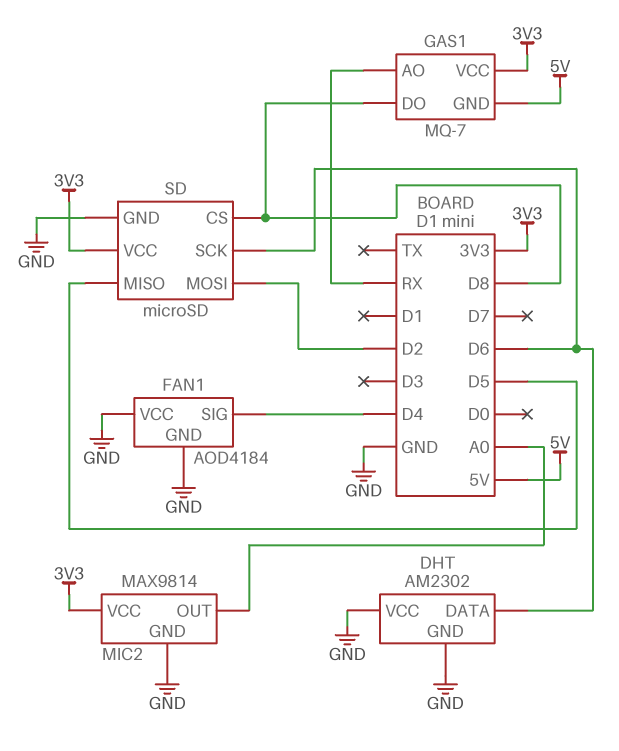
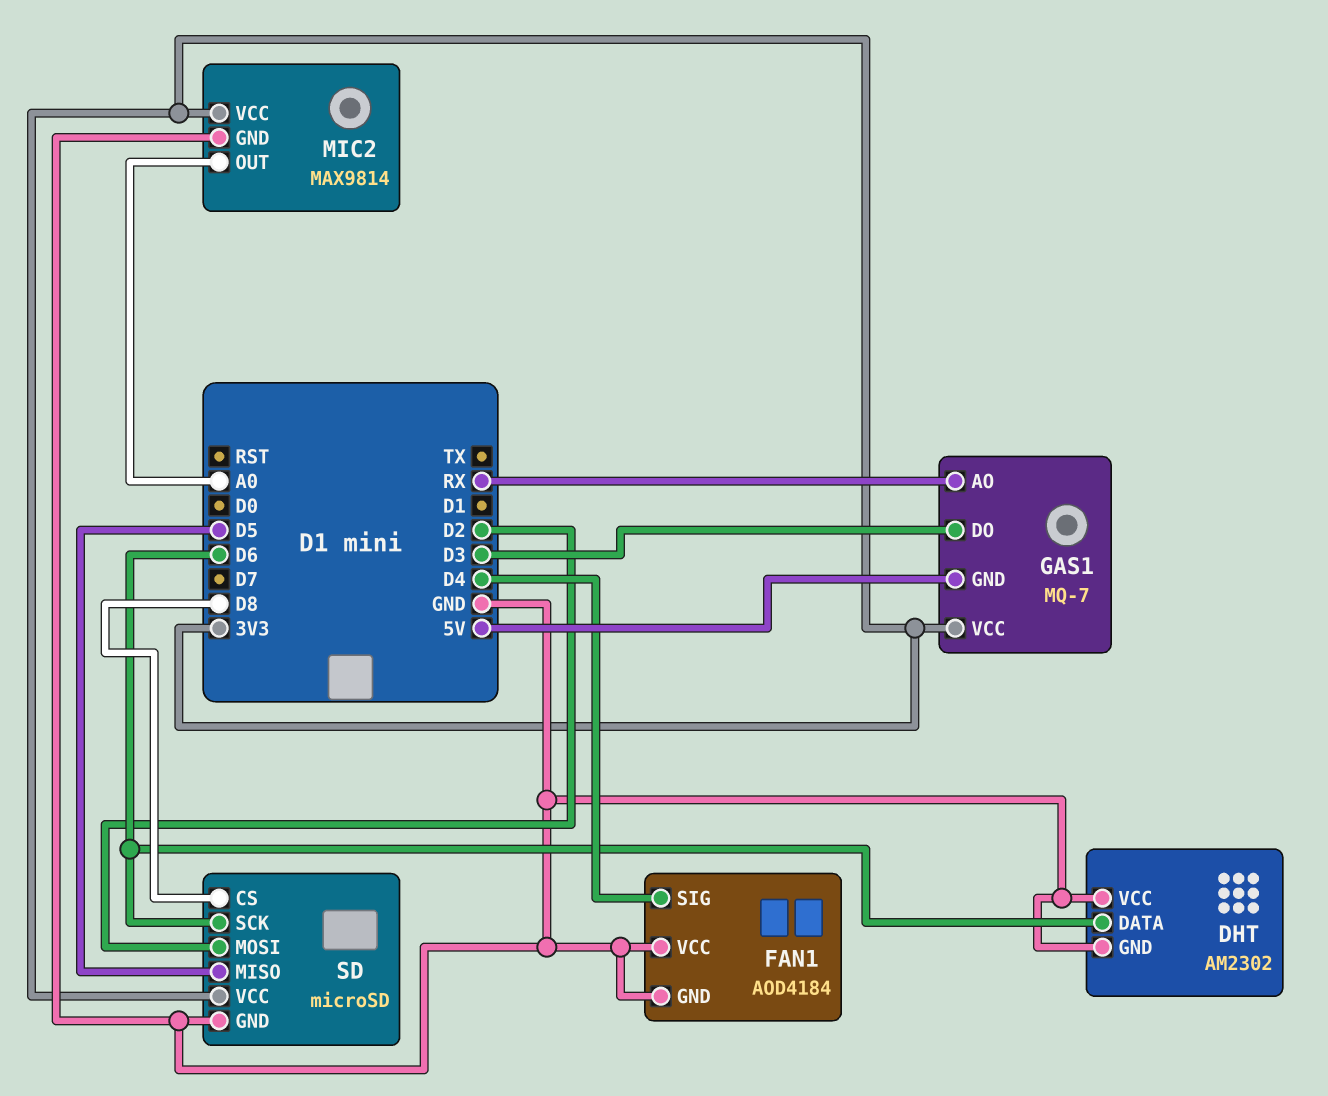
GAS1 pin DO: D8 -> D3

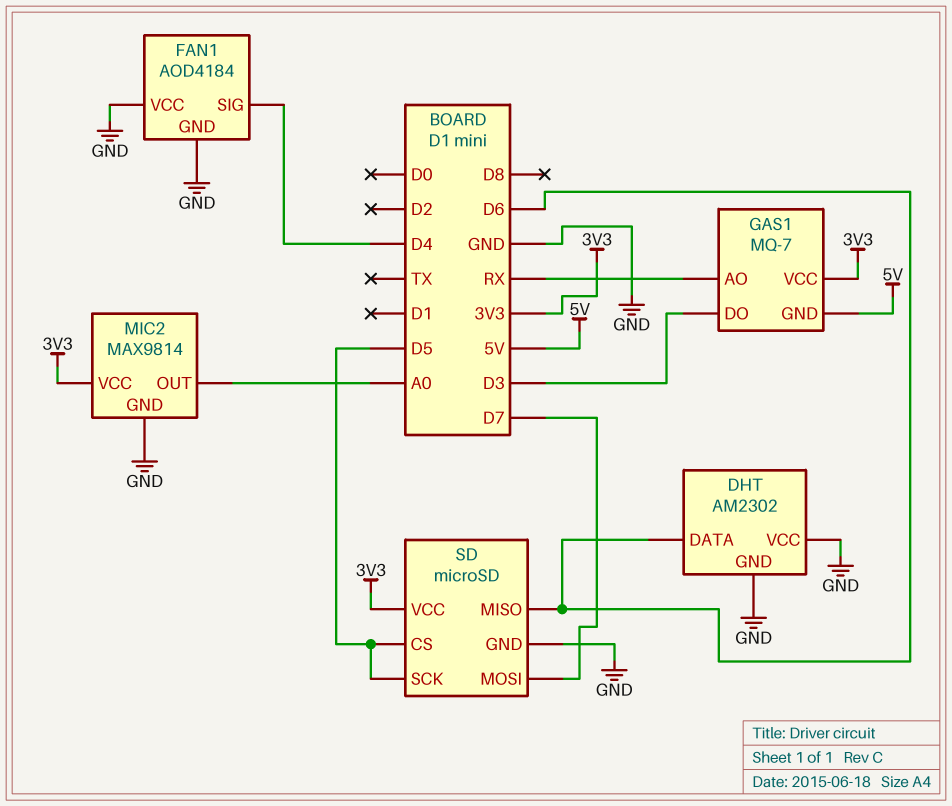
SD pin CS: D8 -> D5
SD pin MISO: D5 -> D6
SD pin MOSI: D2 -> D7
SD pin SCK: D6 -> D5

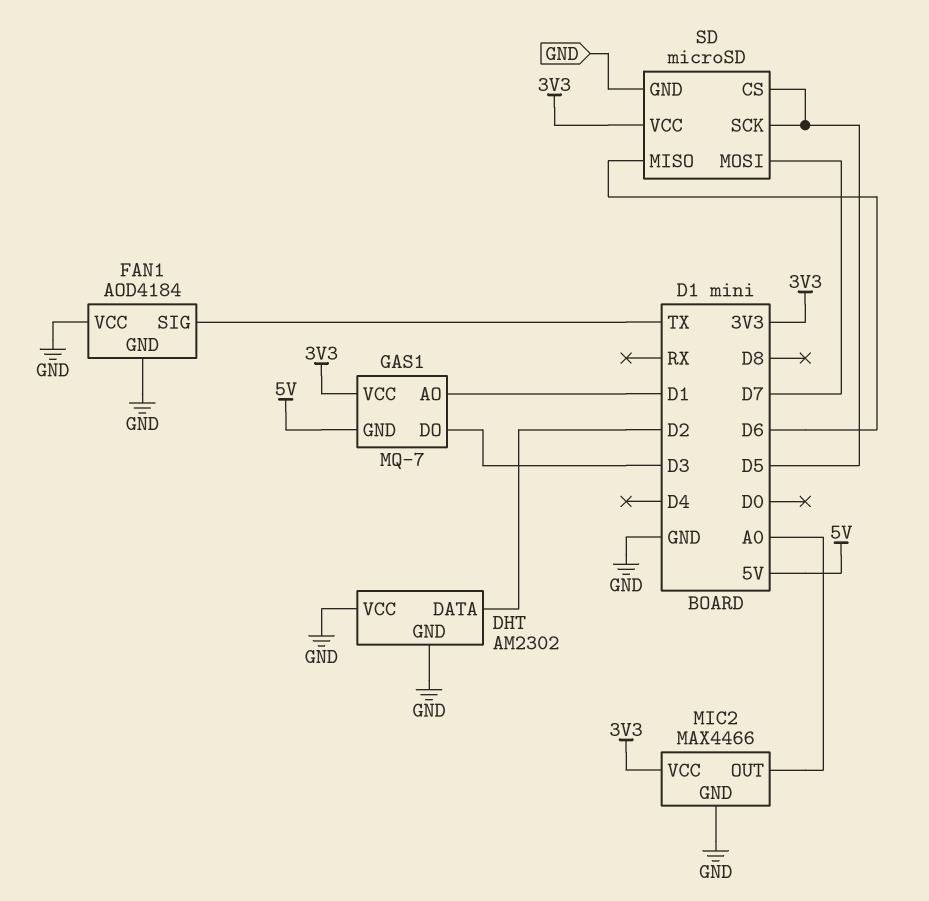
DHT pin DATA: D6 -> D2
FAN1 pin SIG: D4 -> TX
GAS1 pin AO: RX -> D1
MIC2: MAX9814 -> MAX4466

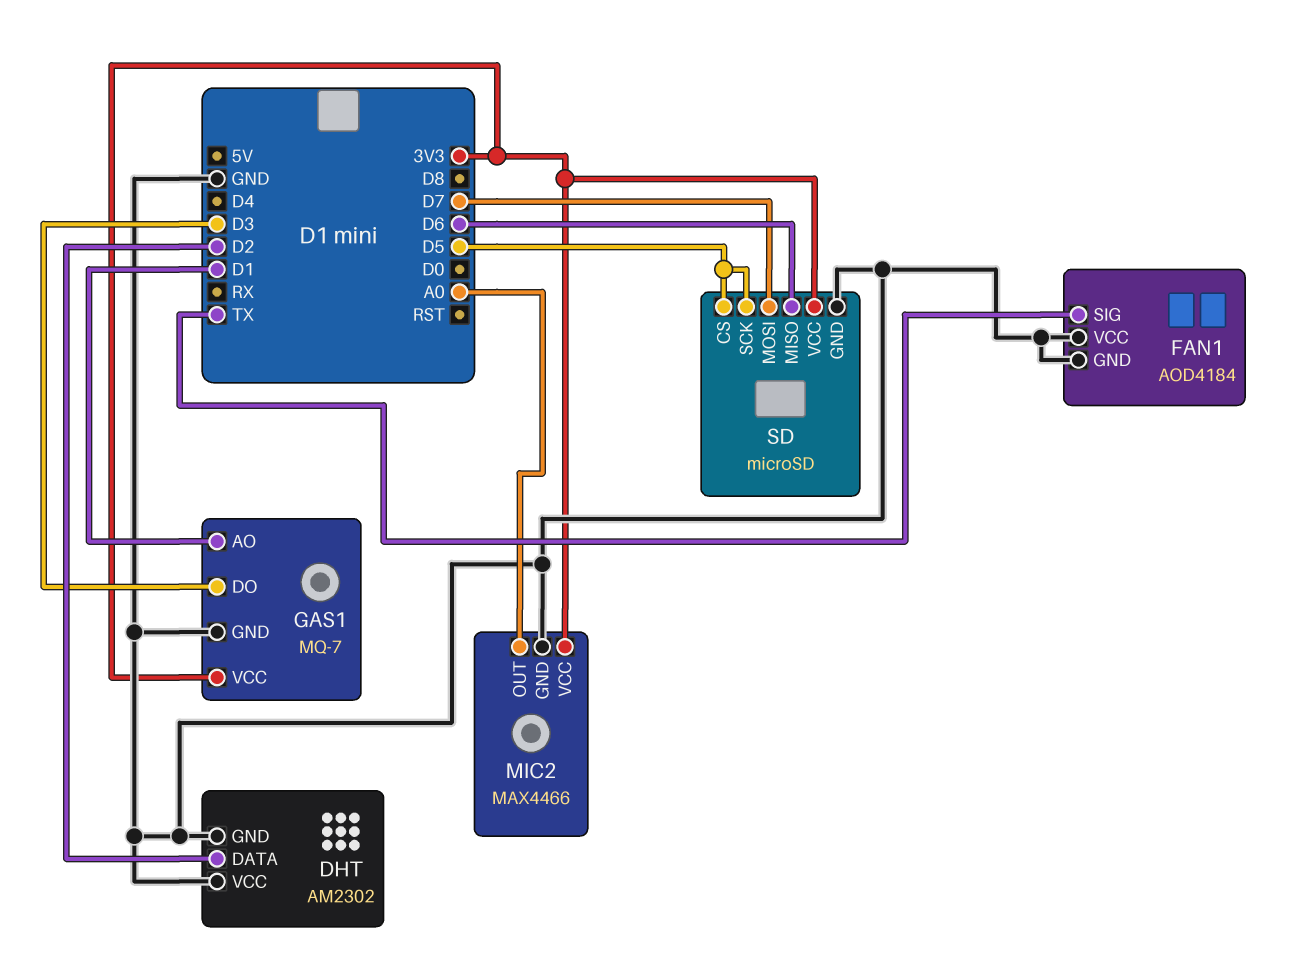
GAS1 pin GND: 5V -> GND

